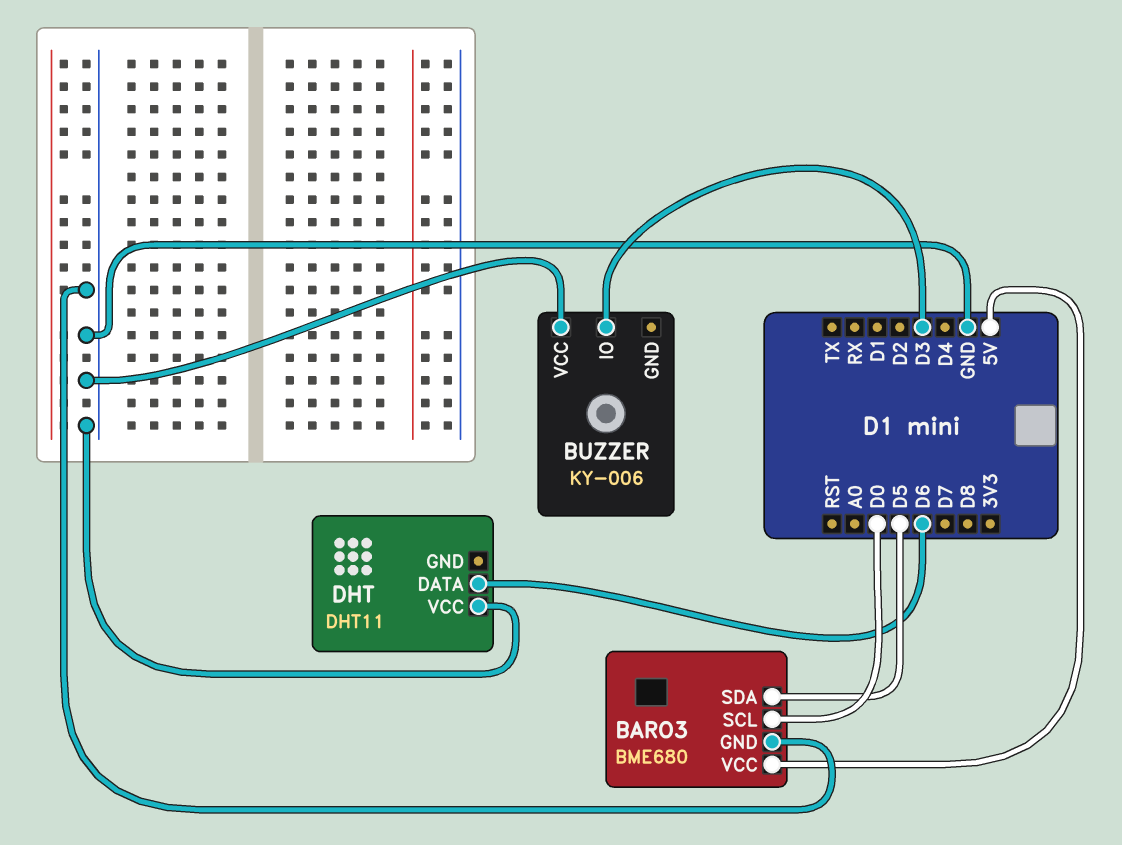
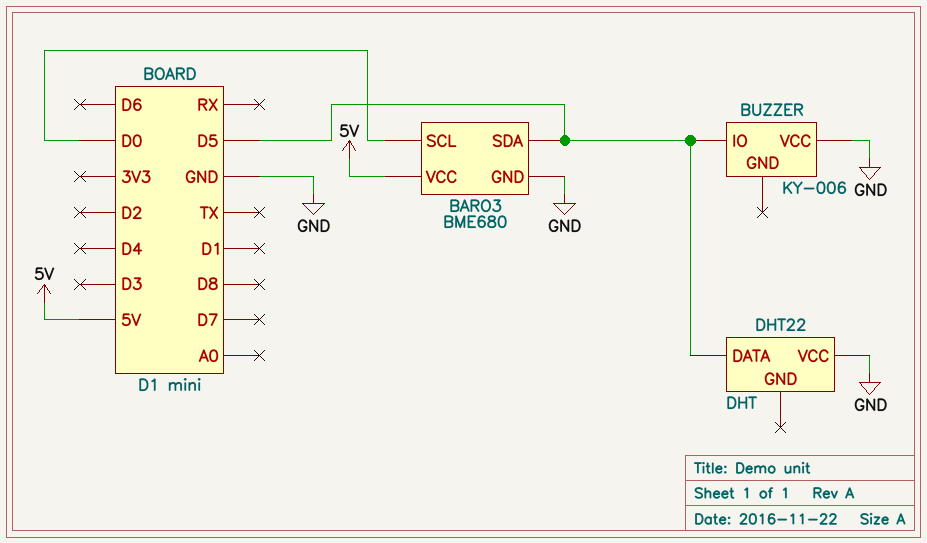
BUZZER pin IO: D3 -> D5
DHT: DHT11 -> DHT22
DHT pin DATA: D6 -> D5

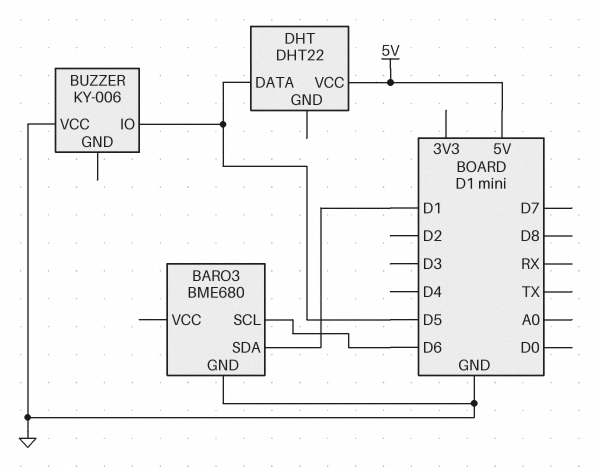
BARO3 pin SCL: D0 -> D6
BARO3 pin SDA: D5 -> D1
BARO3 pin VCC: 5V -> none
DHT pin VCC: GND -> 5V

